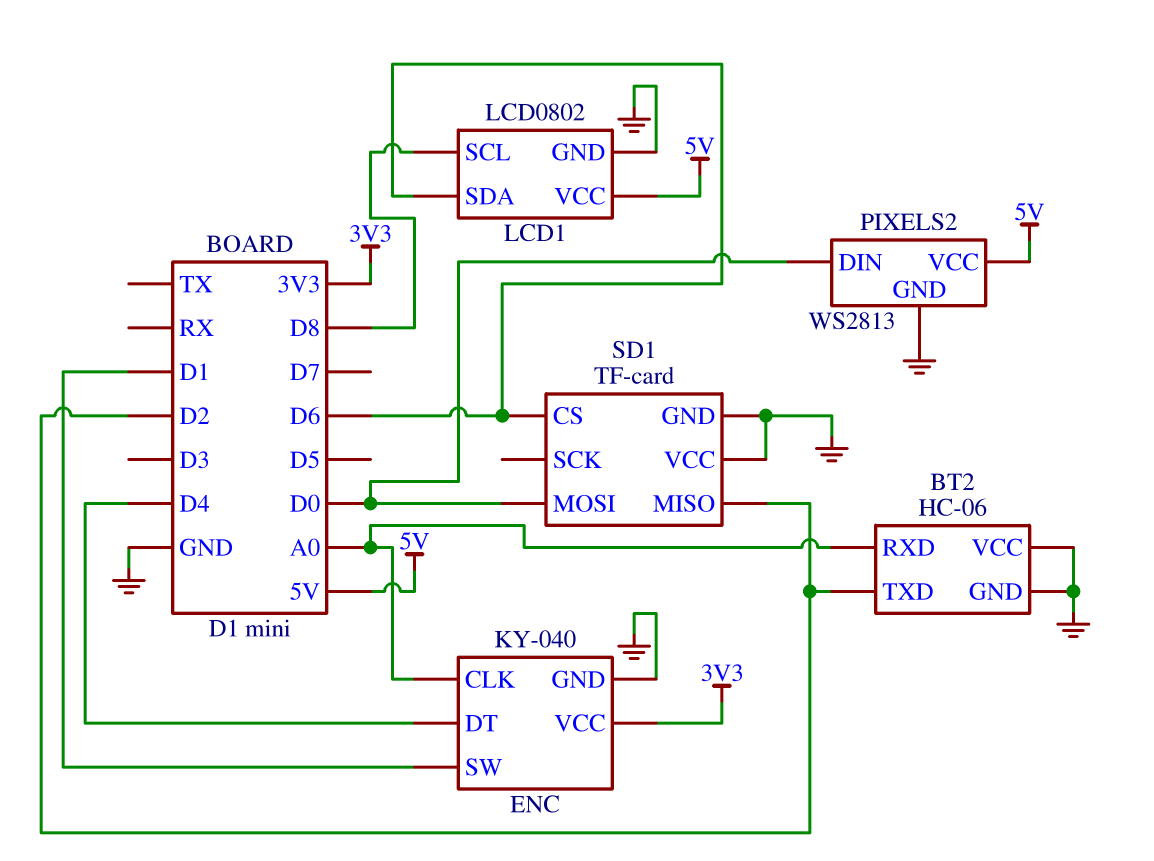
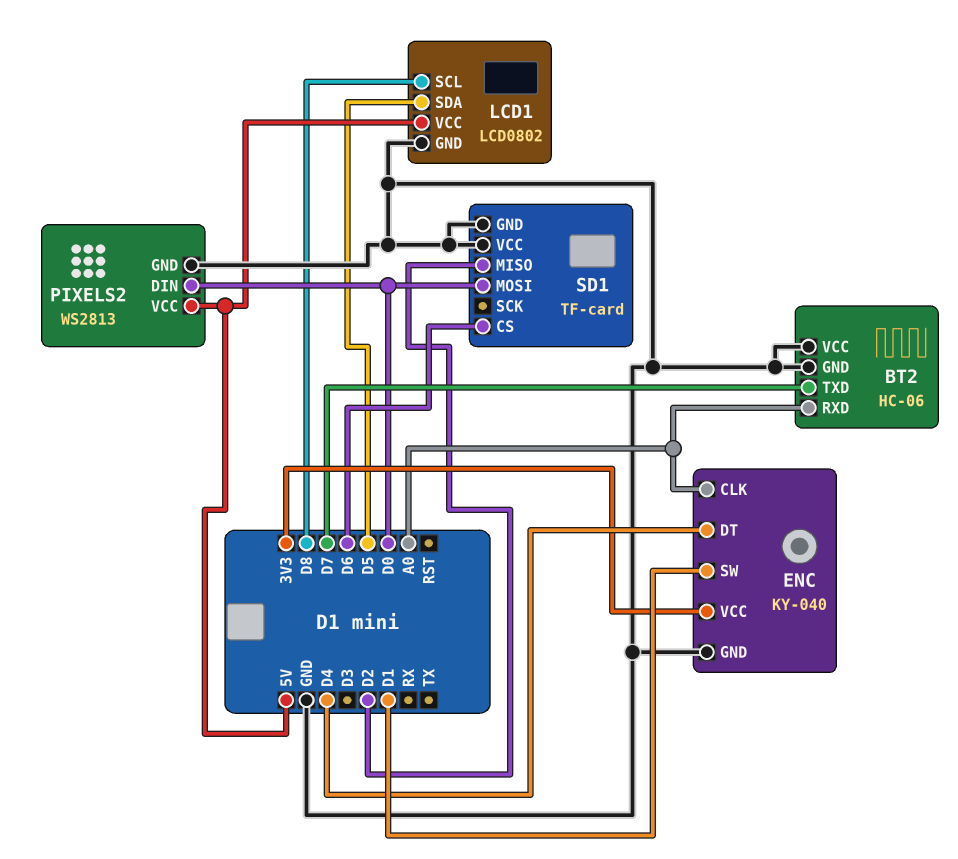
BT2 pin TXD: D2 -> D7
LCD1 pin SDA: D6 -> D5

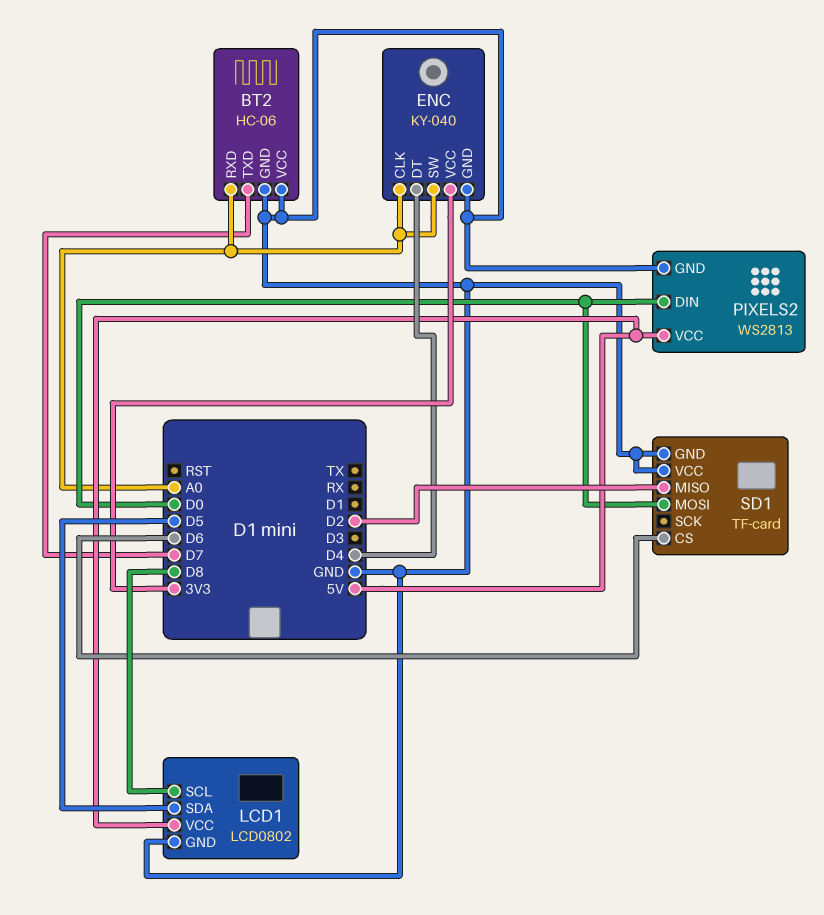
ENC pin SW: D1 -> A0

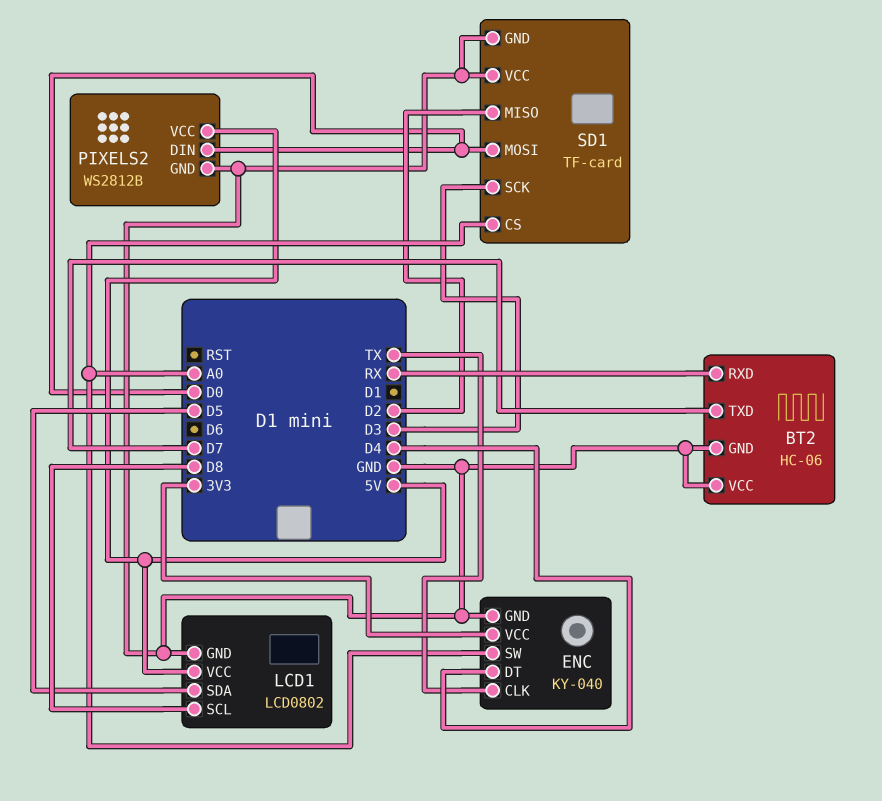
BT2 pin RXD: A0 -> RX
ENC pin CLK: A0 -> TX
PIXELS2: WS2813 -> WS2812B
SD1 pin CS: D6 -> A0
SD1 pin SCK: none -> D3

